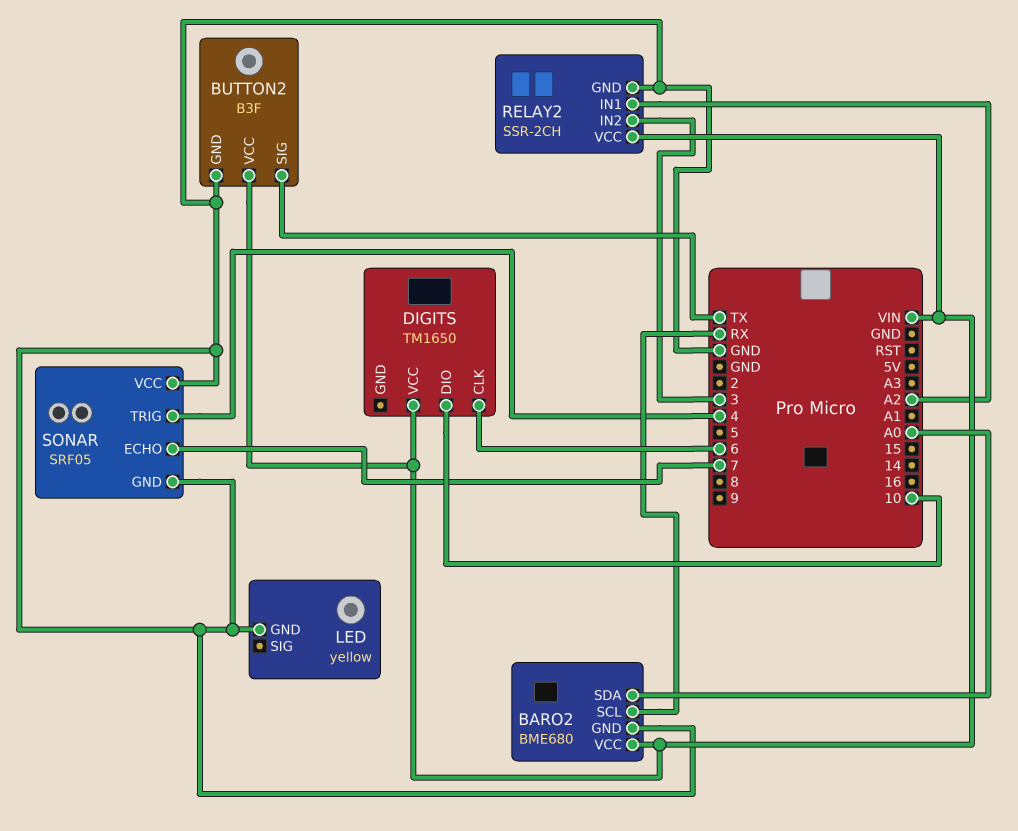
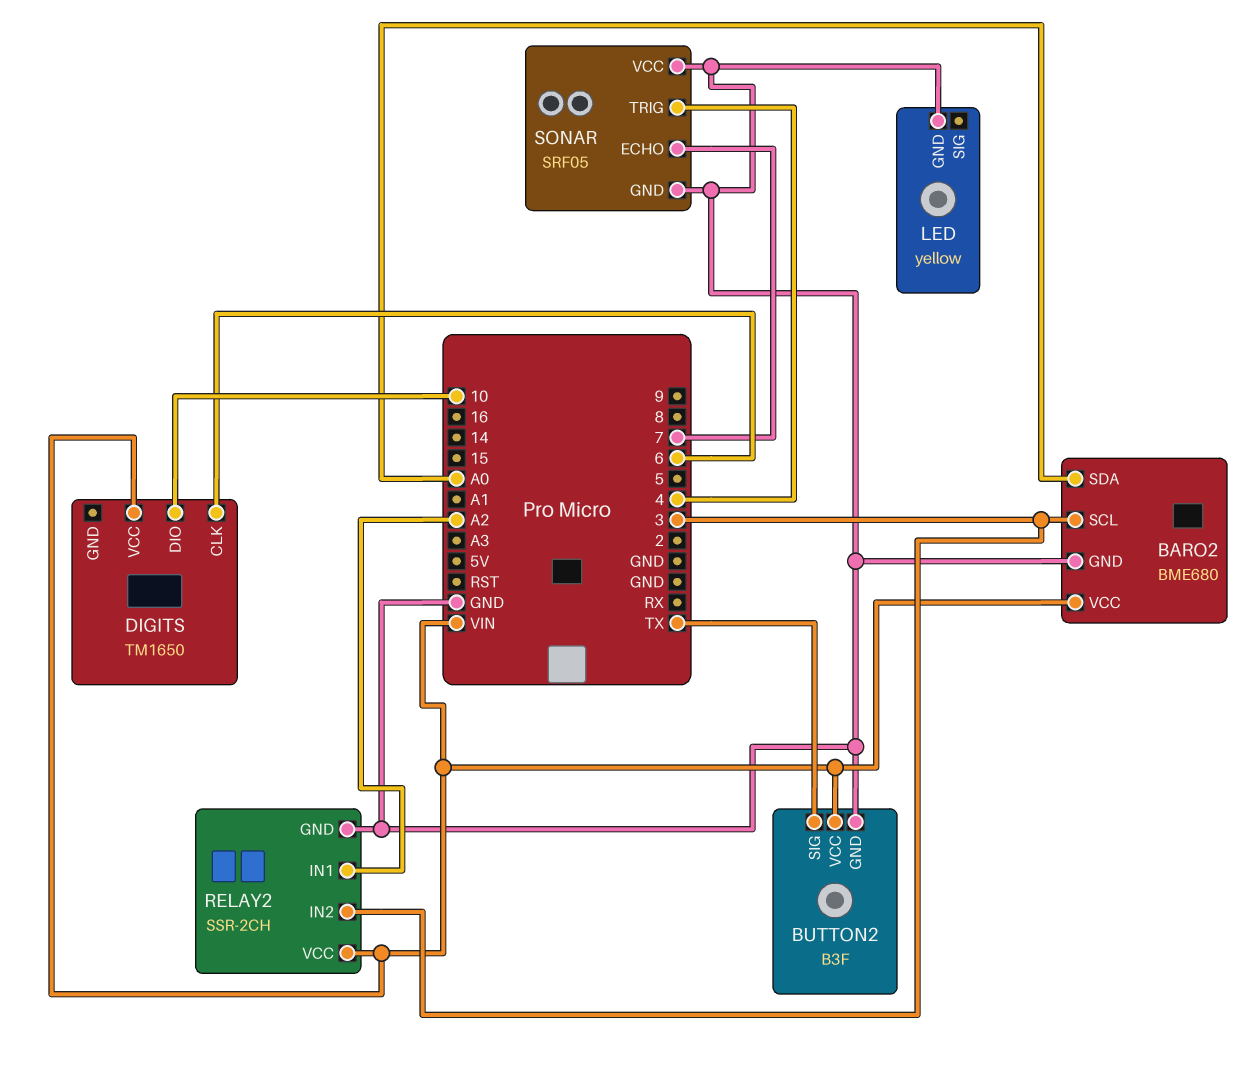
BARO2 pin SCL: RX -> 3

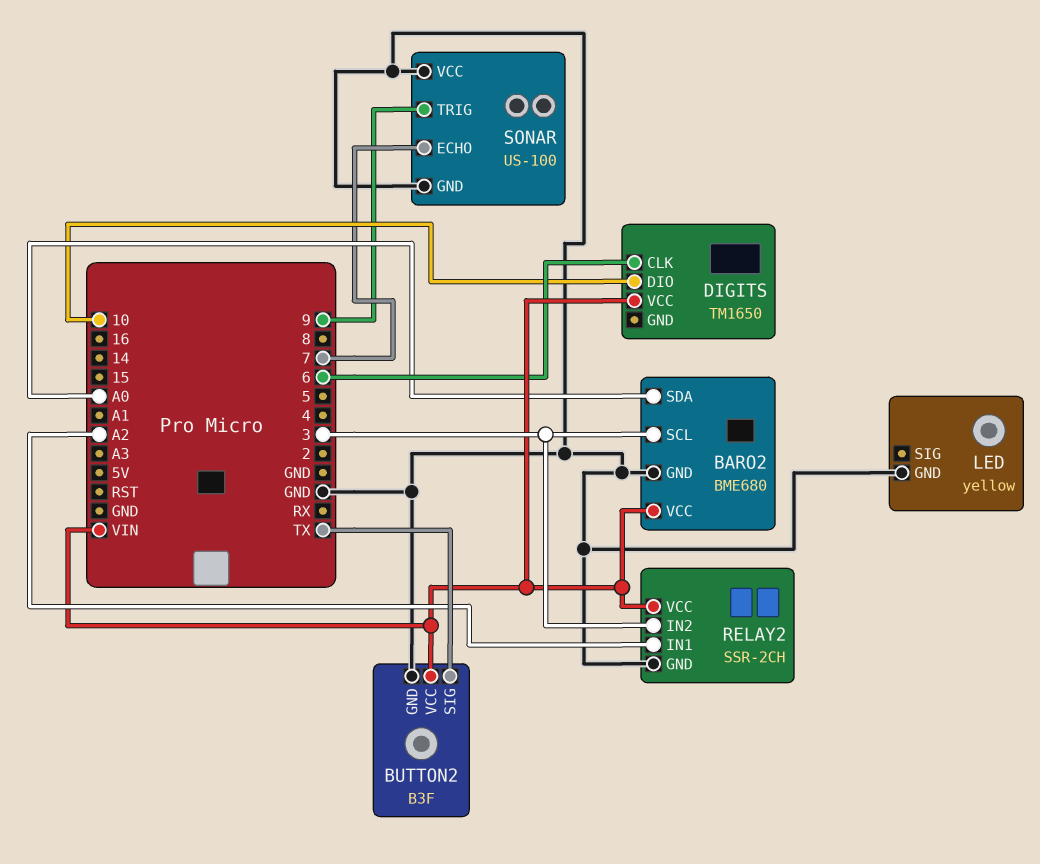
SONAR: SRF05 -> US-100
SONAR pin TRIG: 4 -> 9

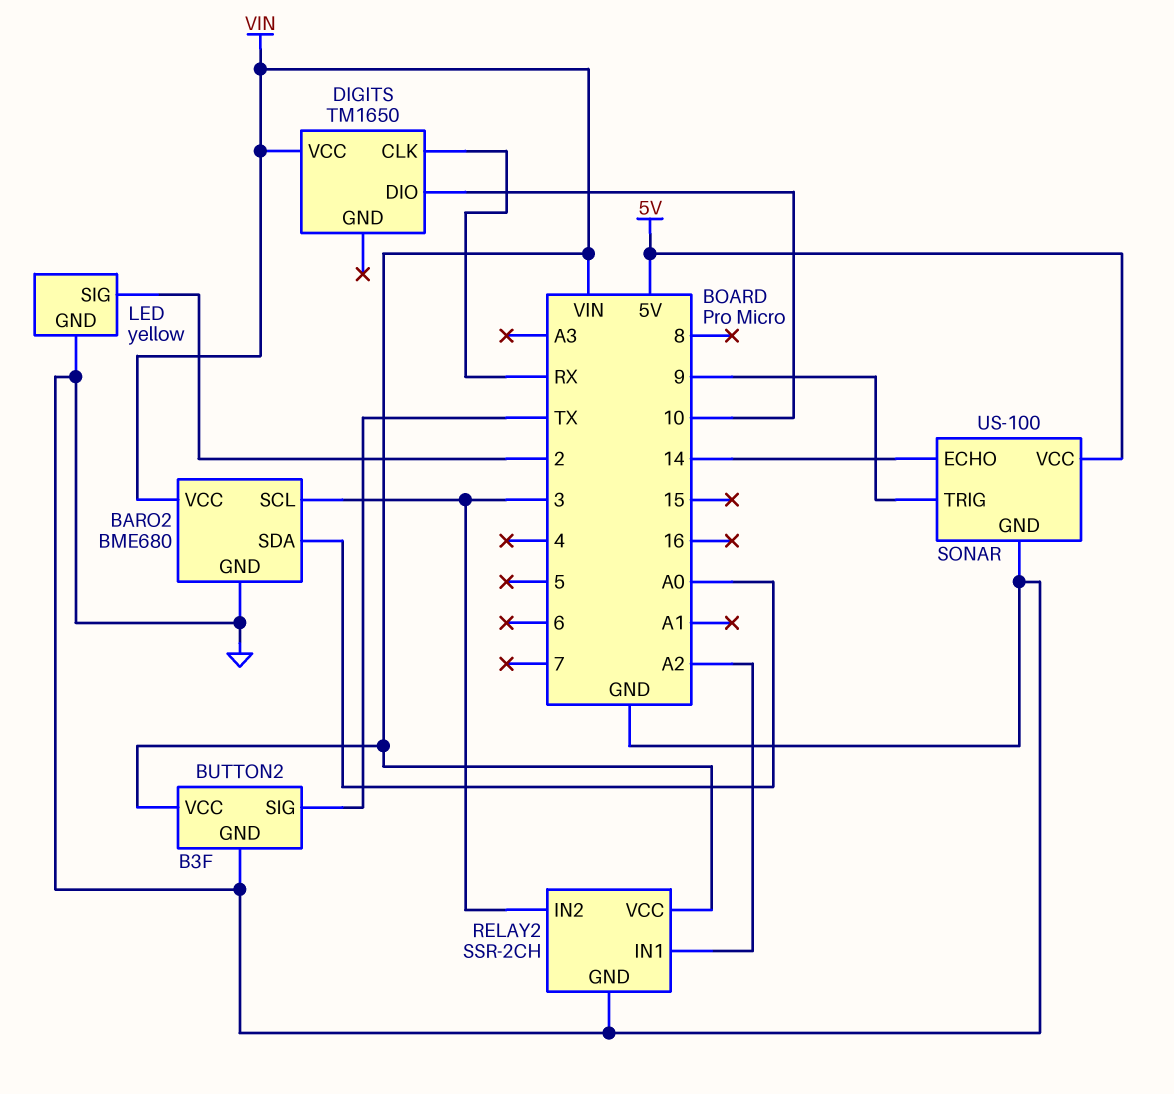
DIGITS pin CLK: 6 -> RX
LED pin SIG: none -> 2
SONAR pin ECHO: 7 -> 14
SONAR pin VCC: GND -> 5V

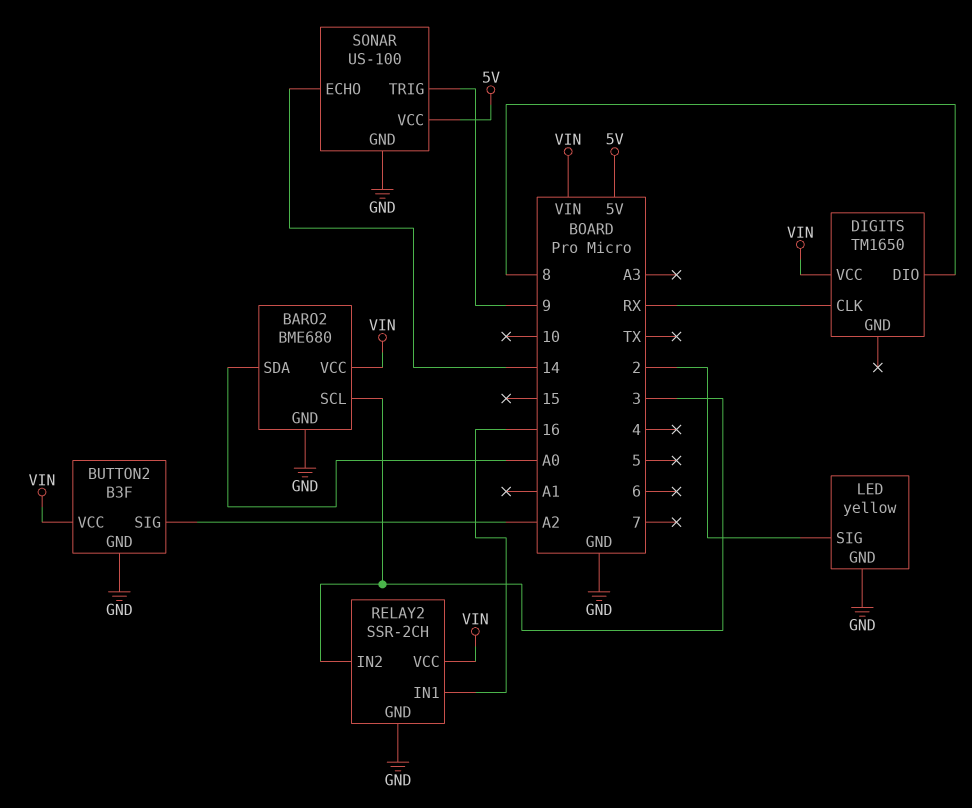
BUTTON2 pin SIG: TX -> A2
DIGITS pin DIO: 10 -> 8
RELAY2 pin IN1: A2 -> 16

